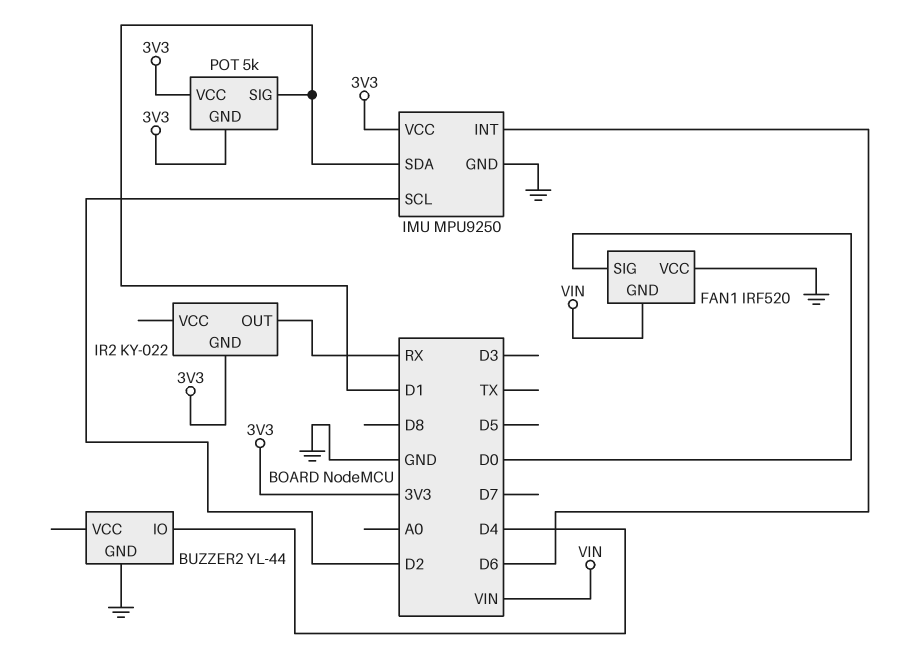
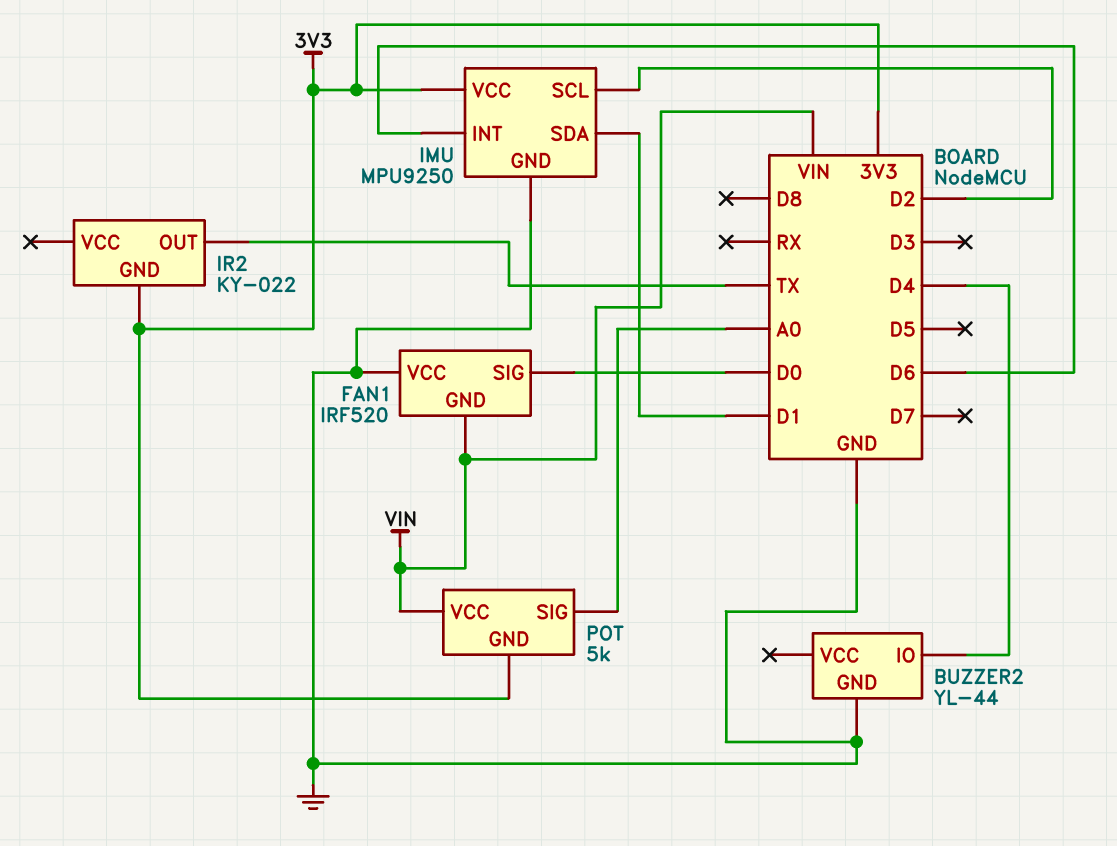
IR2 pin OUT: RX -> TX
POT pin SIG: D1 -> A0
POT pin VCC: 3V3 -> VIN

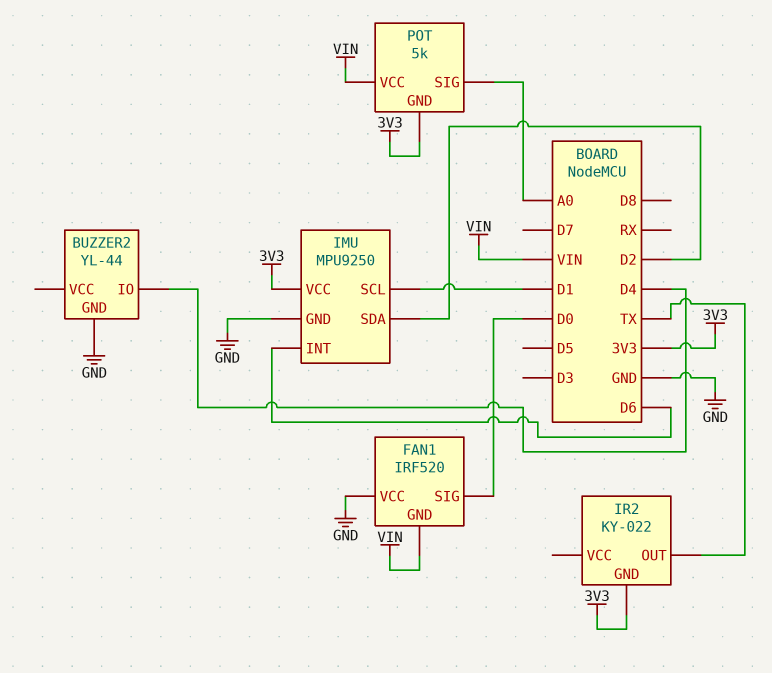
IMU pin SCL: D2 -> D1
IMU pin SDA: D1 -> D2

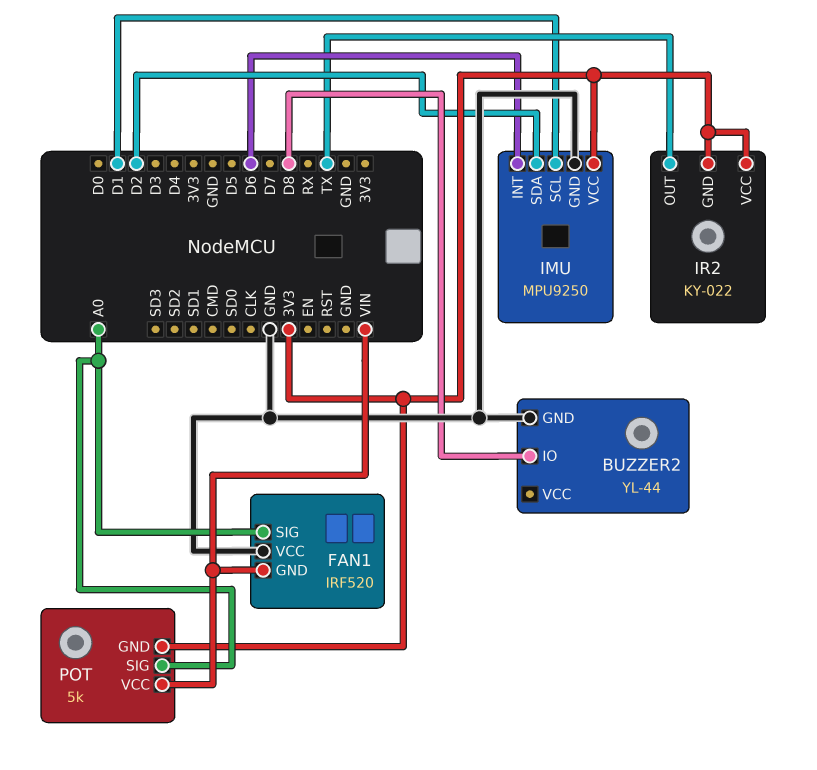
BUZZER2 pin IO: D4 -> D8
FAN1 pin SIG: D0 -> A0
IR2 pin VCC: none -> 3V3

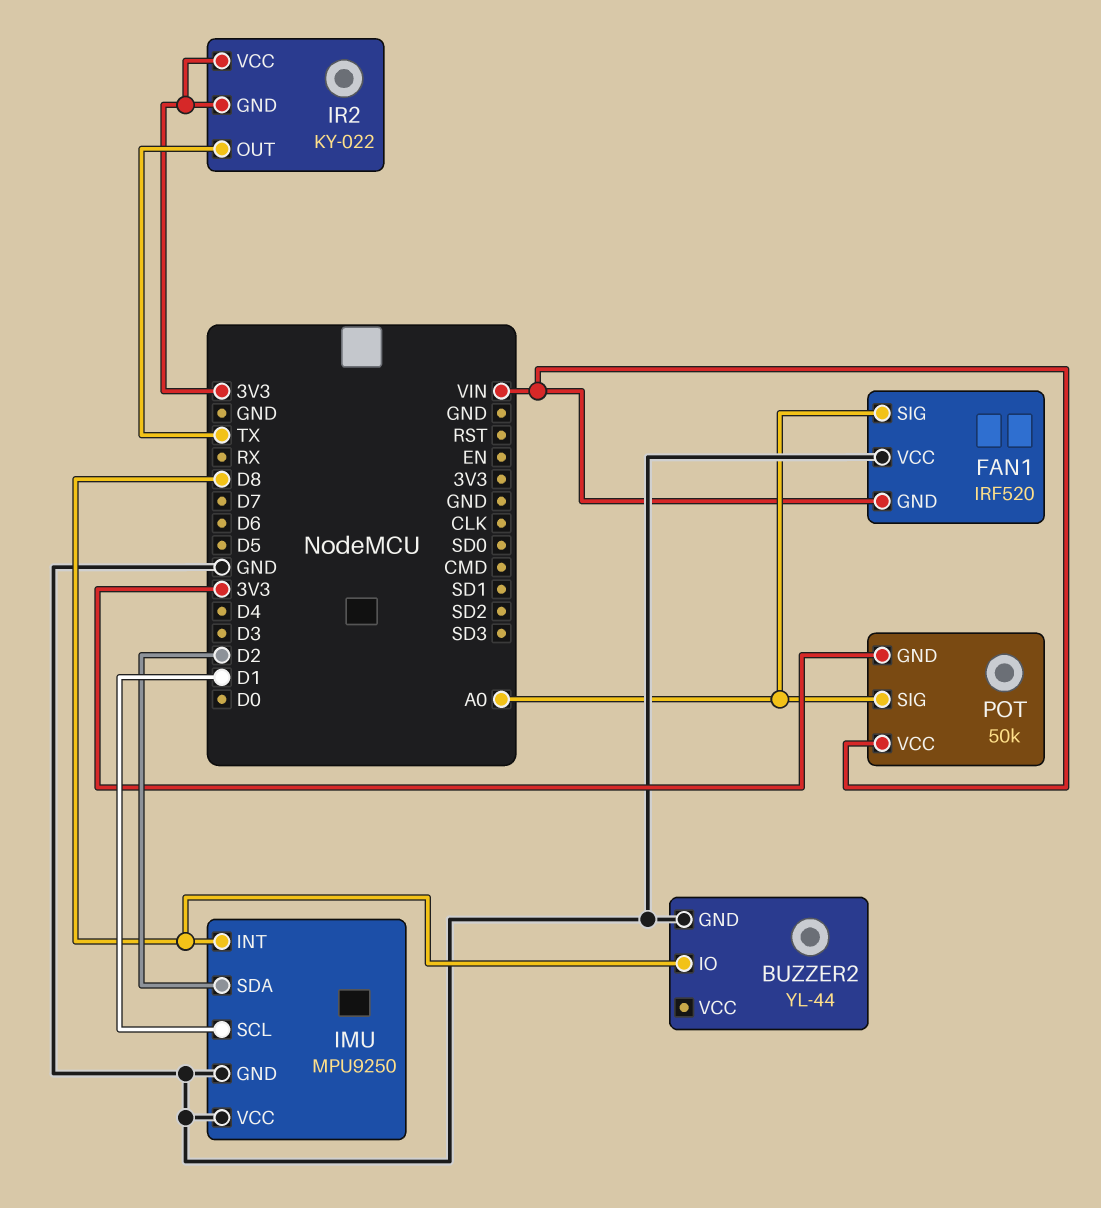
IMU pin INT: D6 -> D8
IMU pin VCC: 3V3 -> GND
POT: 5k -> 50k

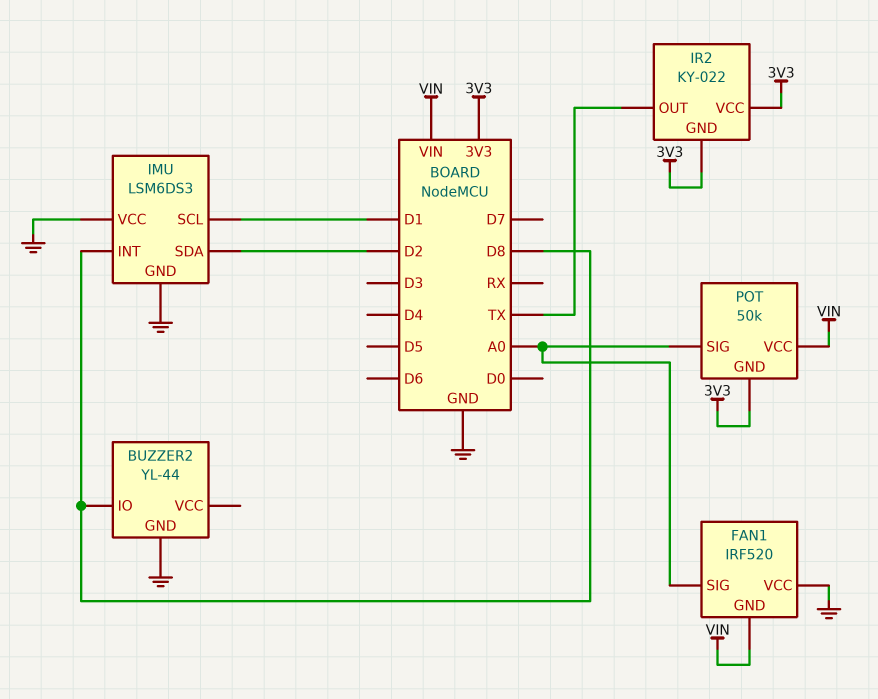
IMU: MPU9250 -> LSM6DS3

